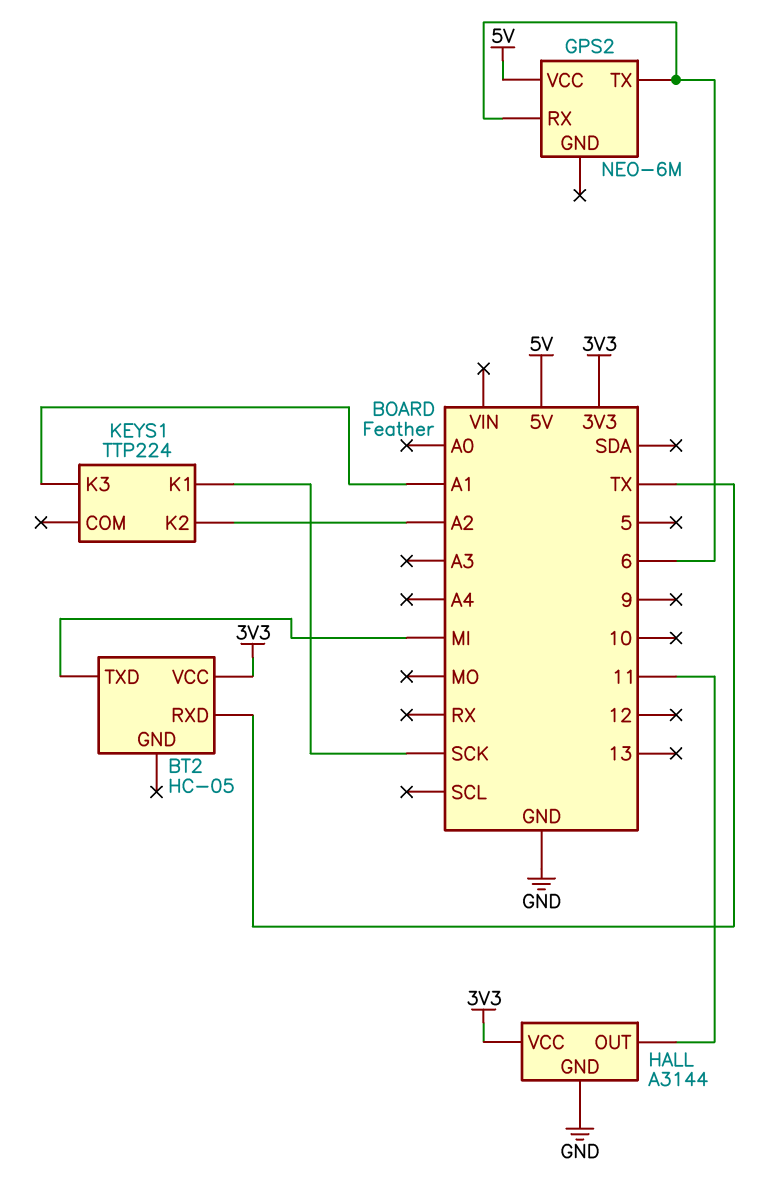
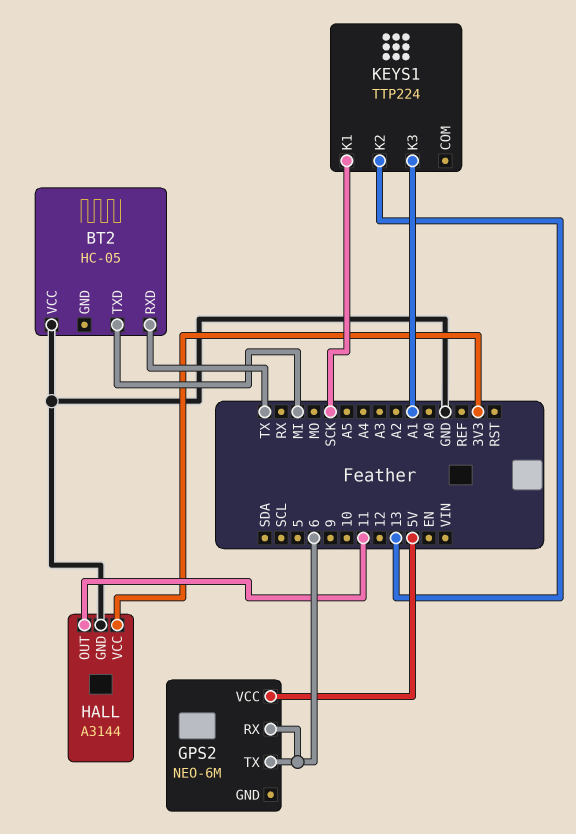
BT2 pin VCC: 3V3 -> GND
KEYS1 pin K2: A2 -> 13

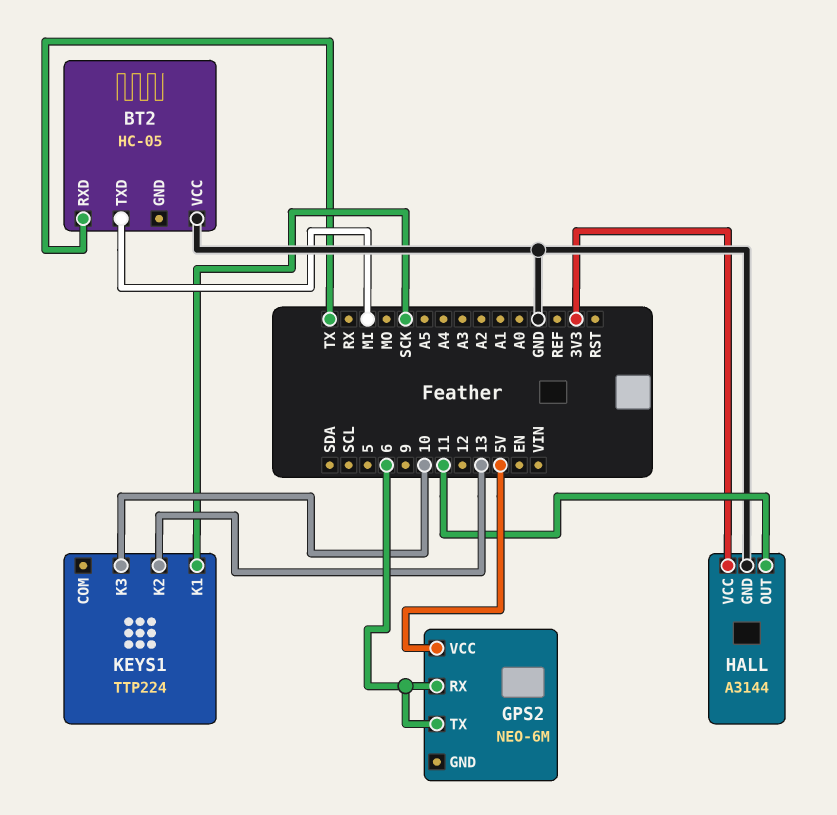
KEYS1 pin K3: A1 -> 10

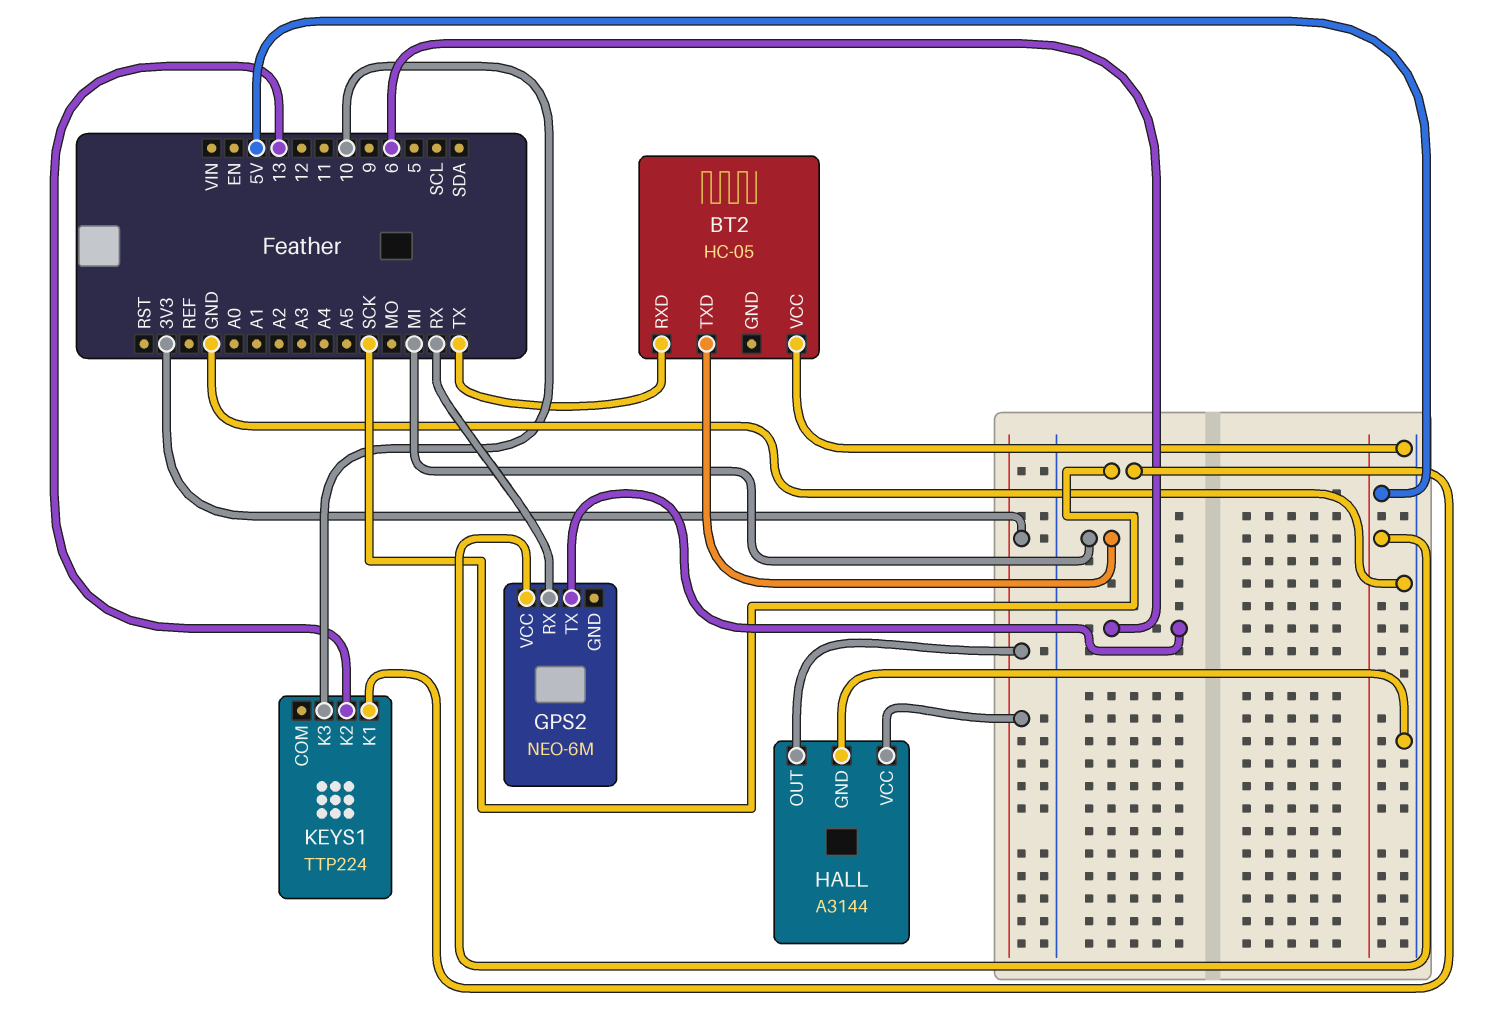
GPS2 pin RX: 6 -> RX
HALL pin OUT: 11 -> 3V3

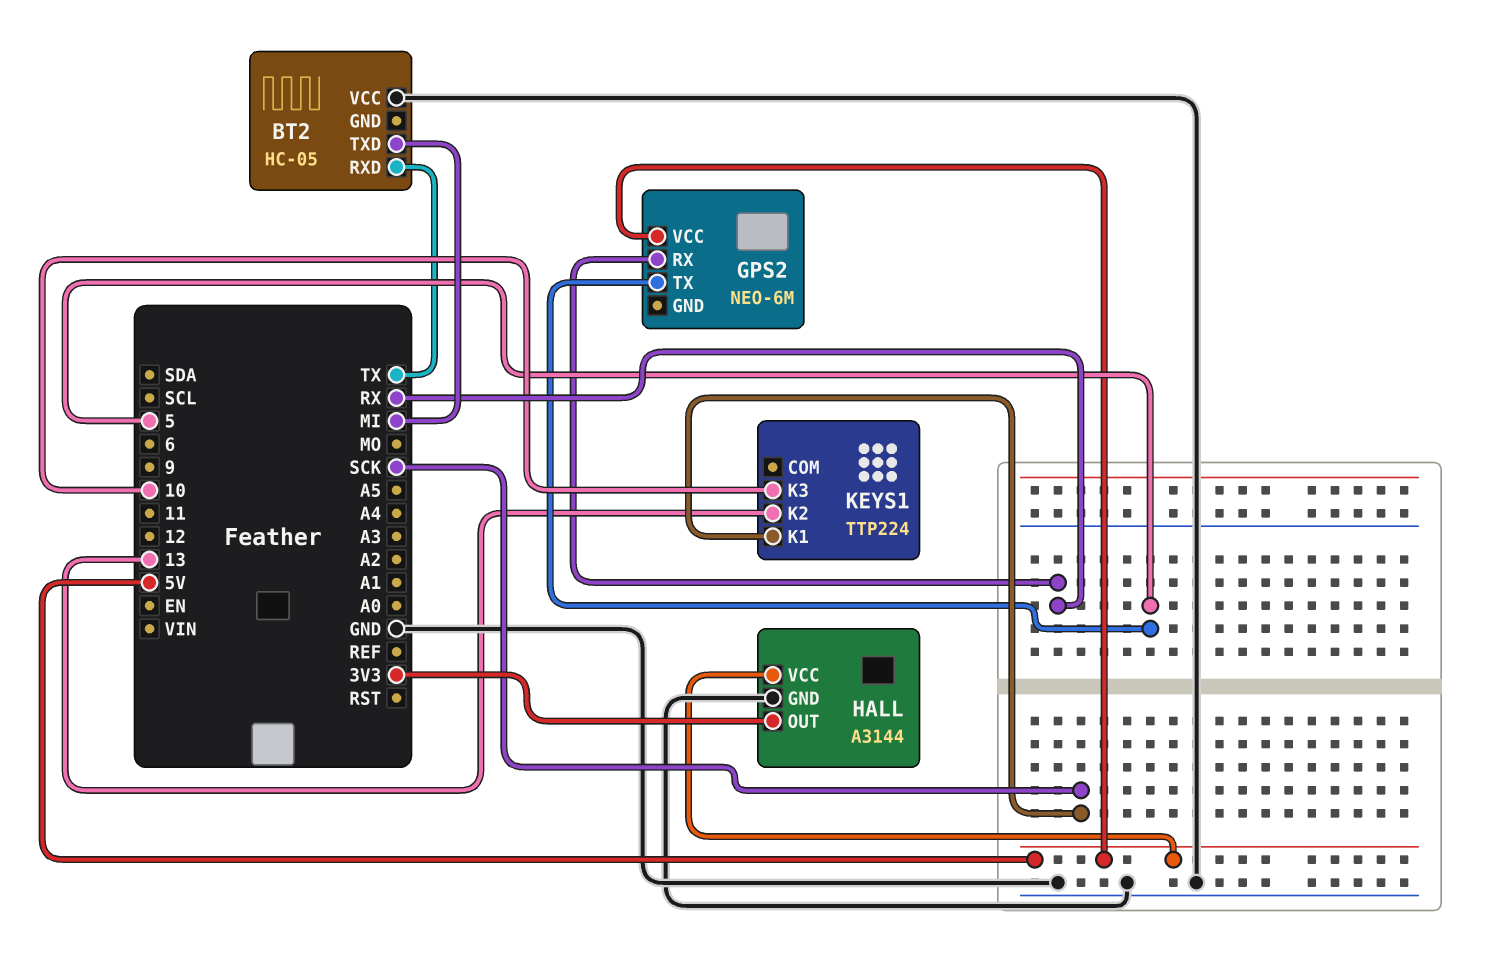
GPS2 pin TX: 6 -> 5
HALL pin VCC: 3V3 -> 5V

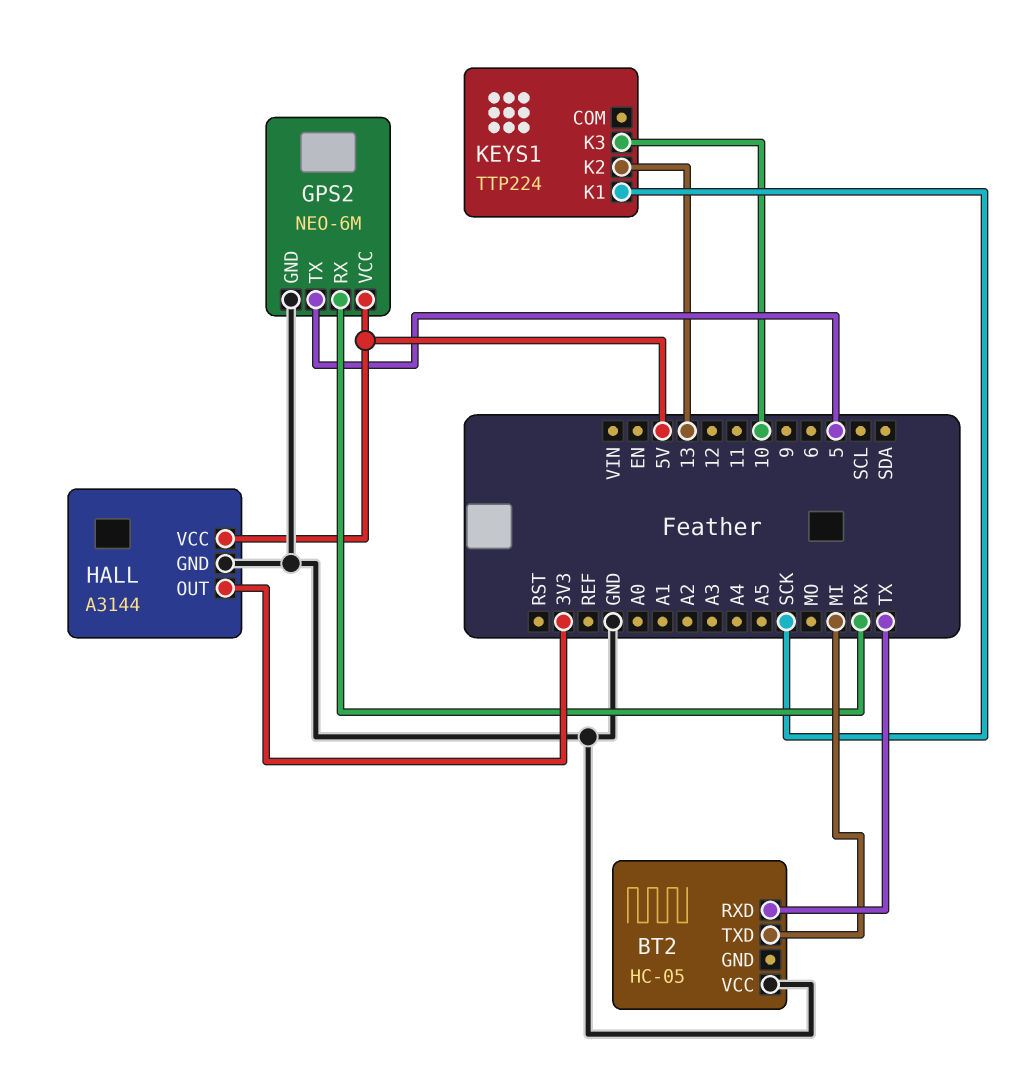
GPS2 pin GND: none -> GND

